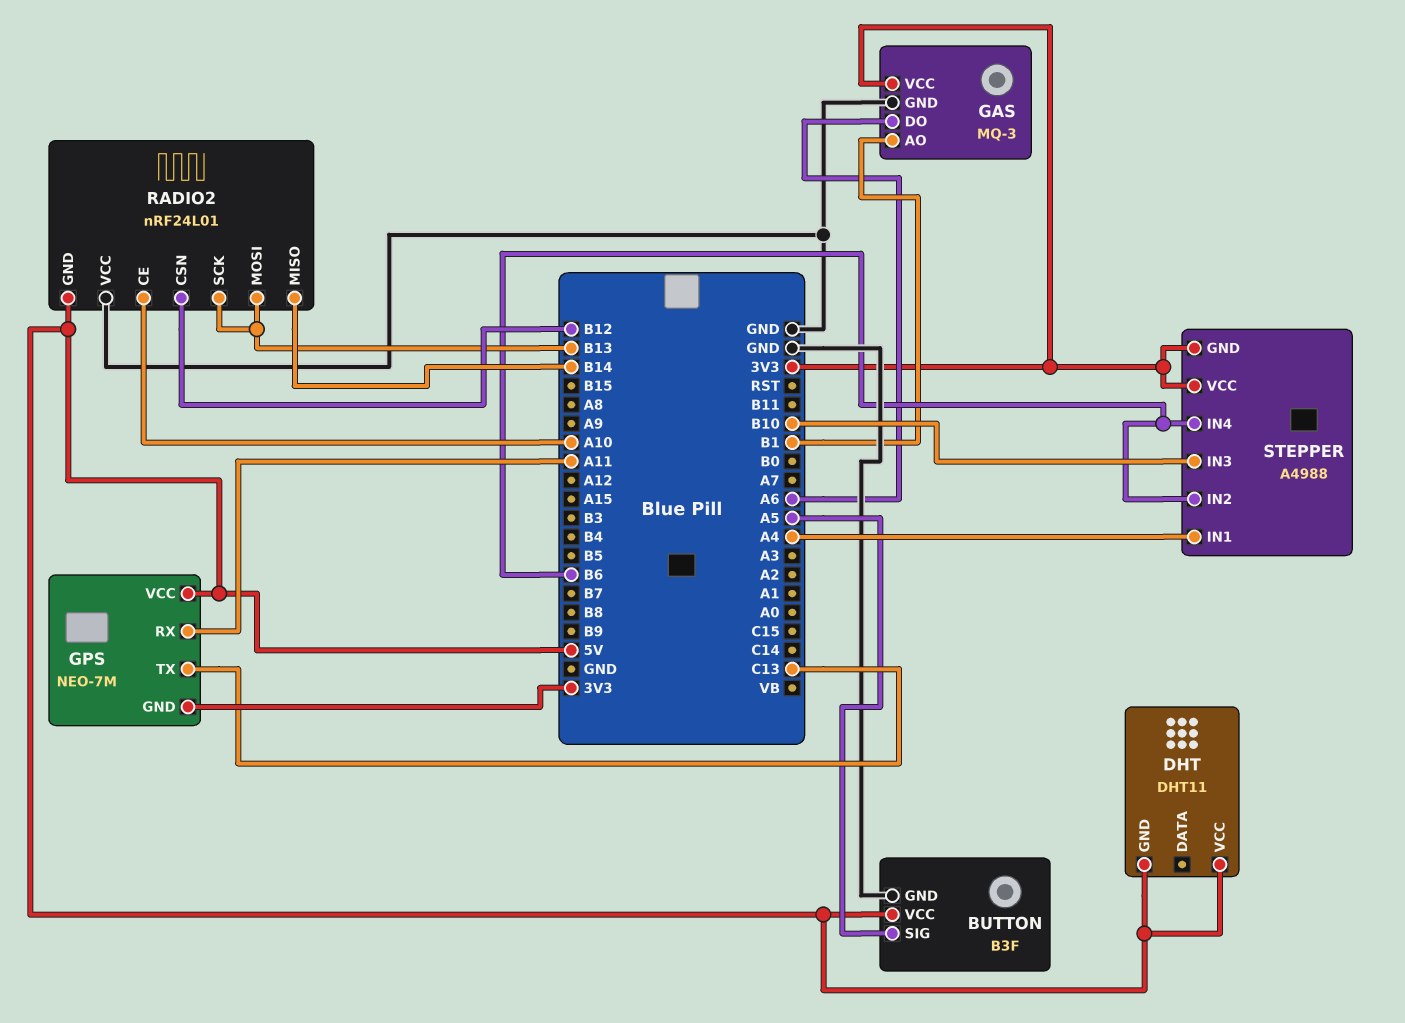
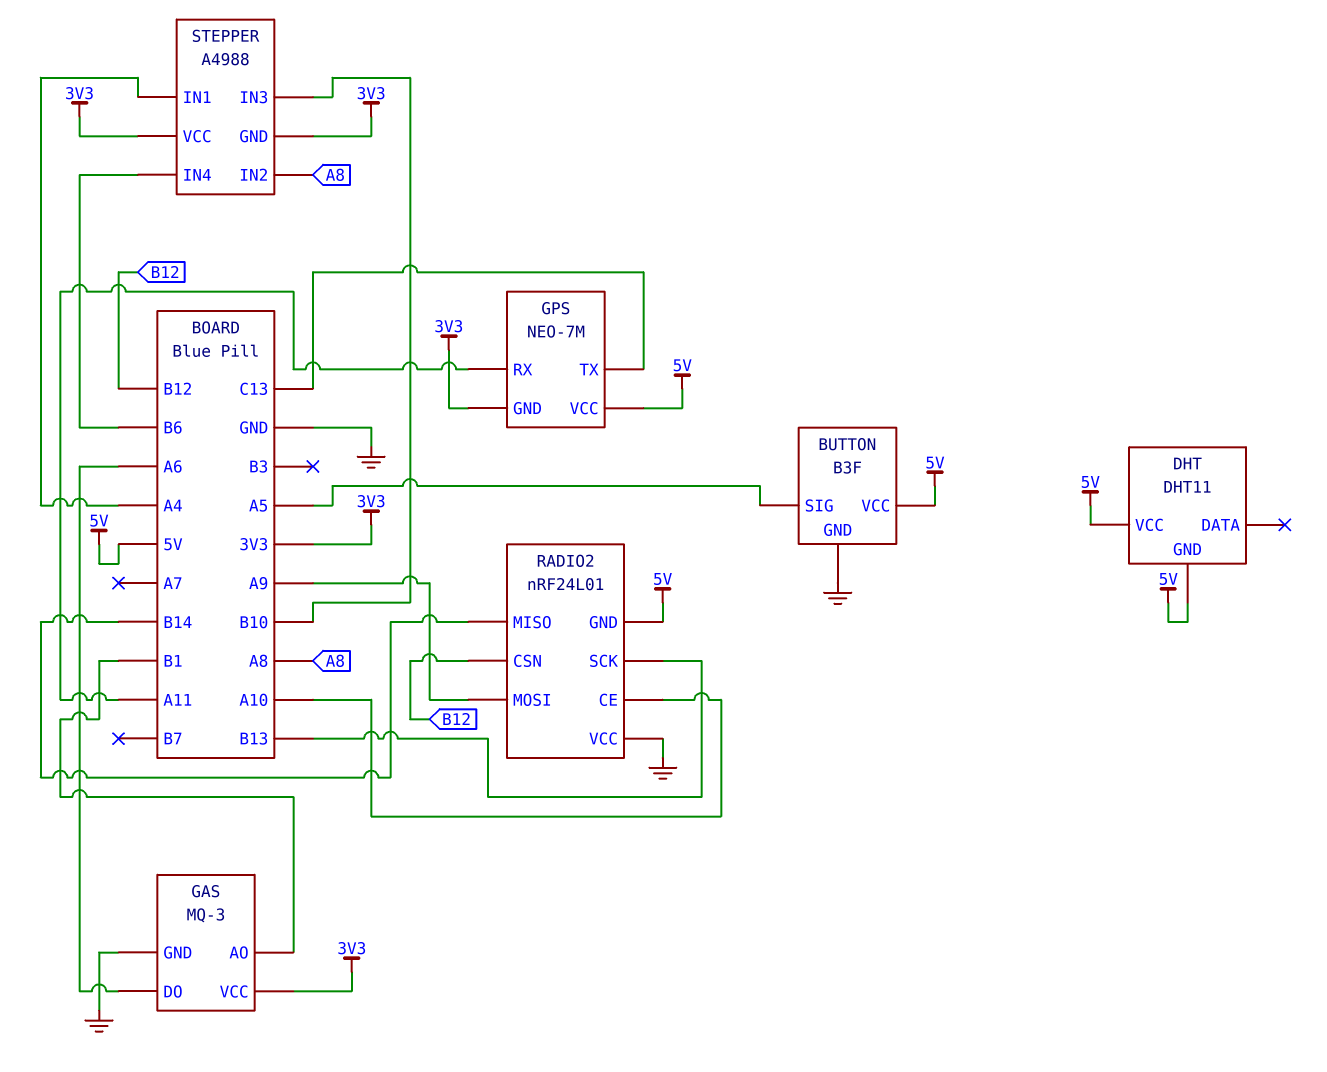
RADIO2 pin MOSI: B13 -> A9
STEPPER pin IN2: B6 -> A8

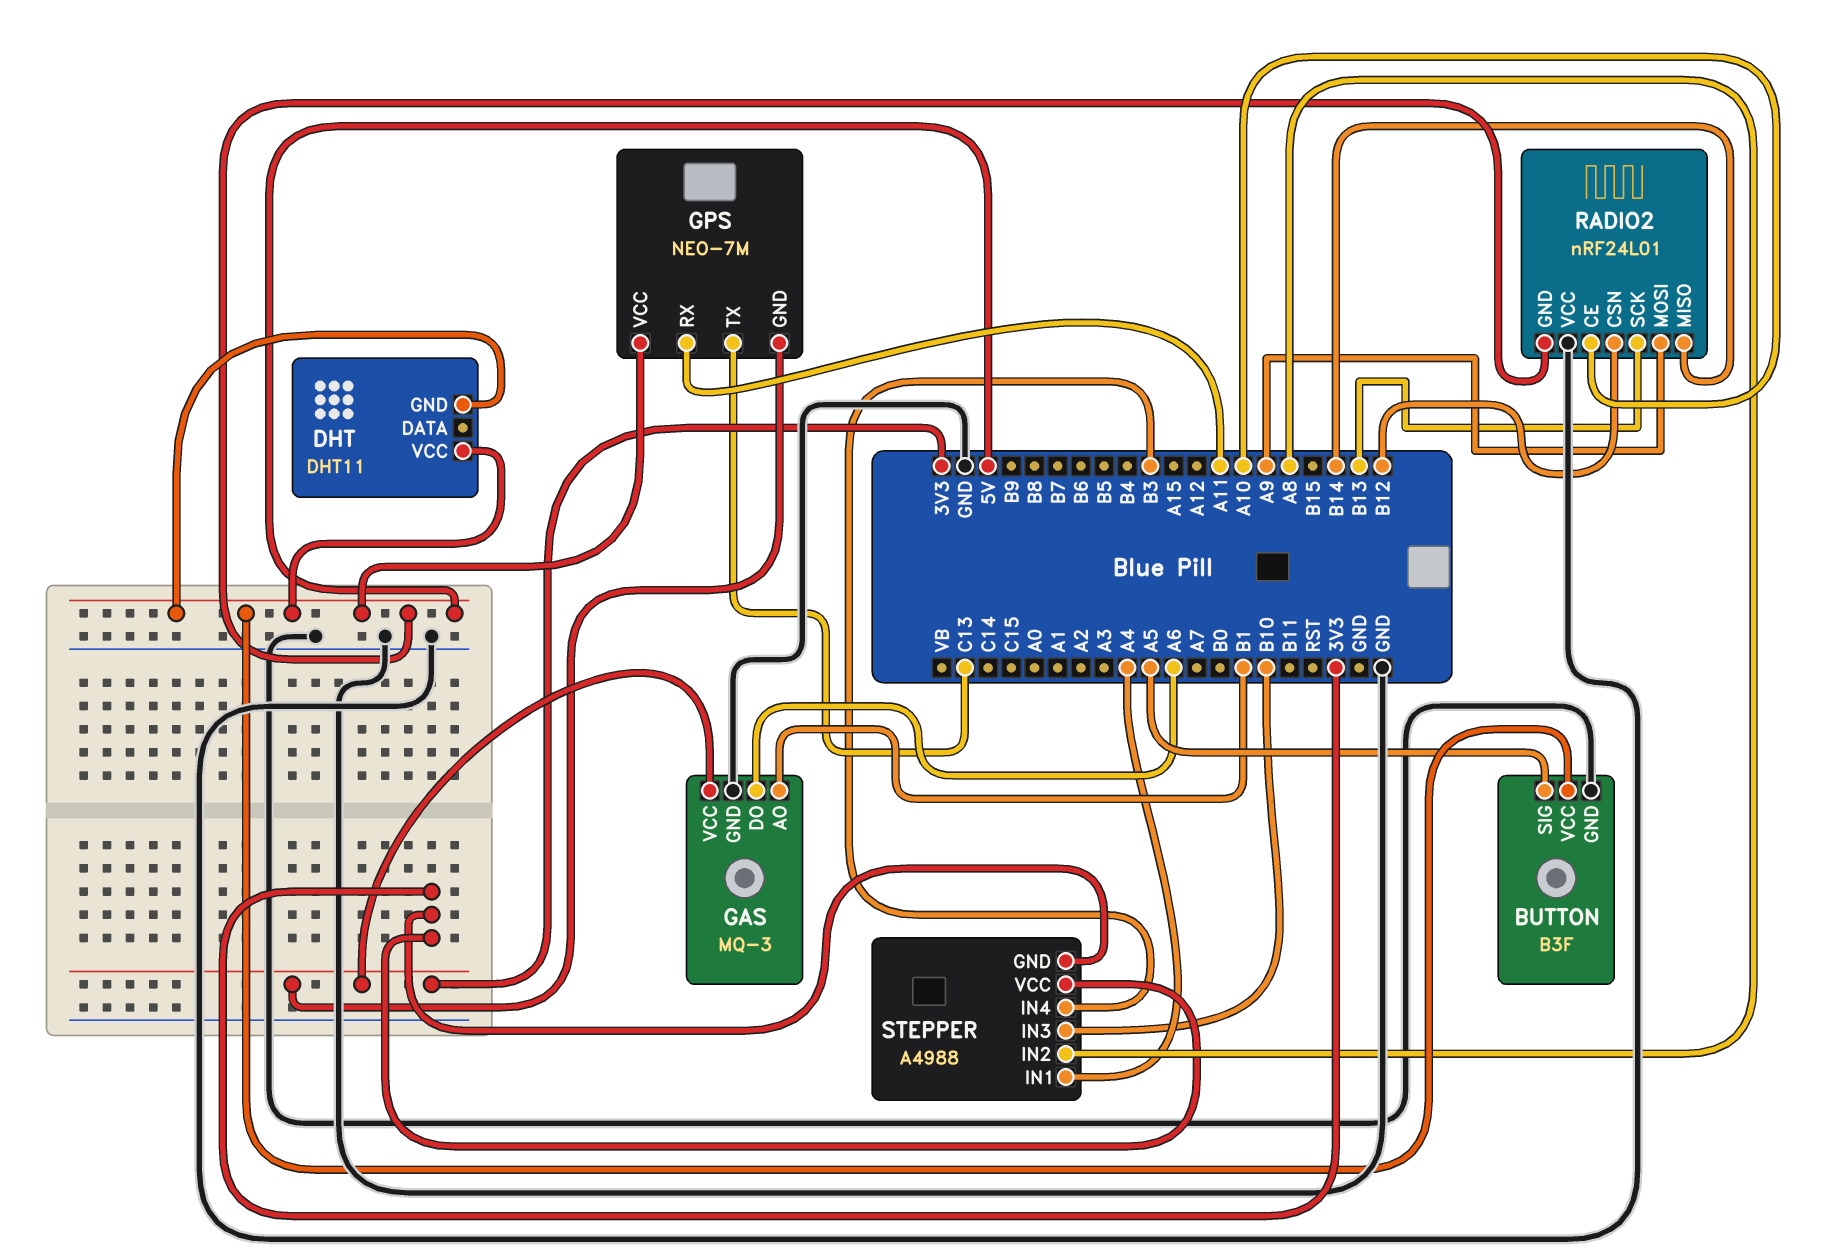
STEPPER pin IN4: B6 -> B3

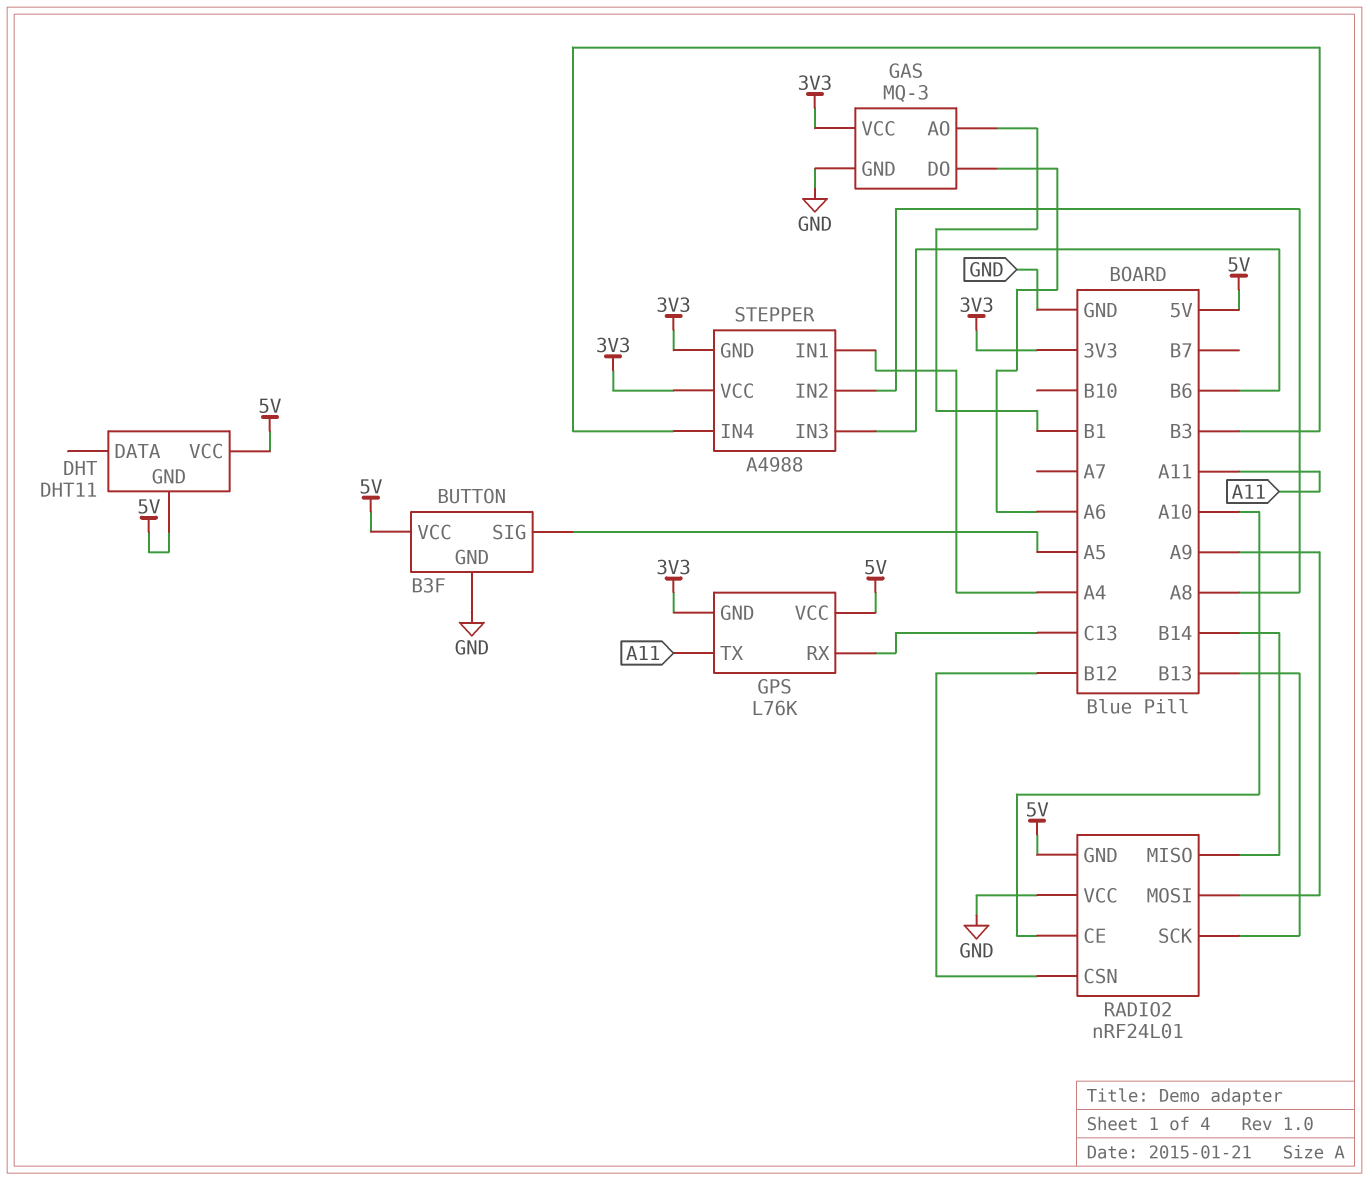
GPS: NEO-7M -> L76K
GPS pin RX: A11 -> C13
GPS pin TX: C13 -> A11
STEPPER pin IN3: B10 -> B6

